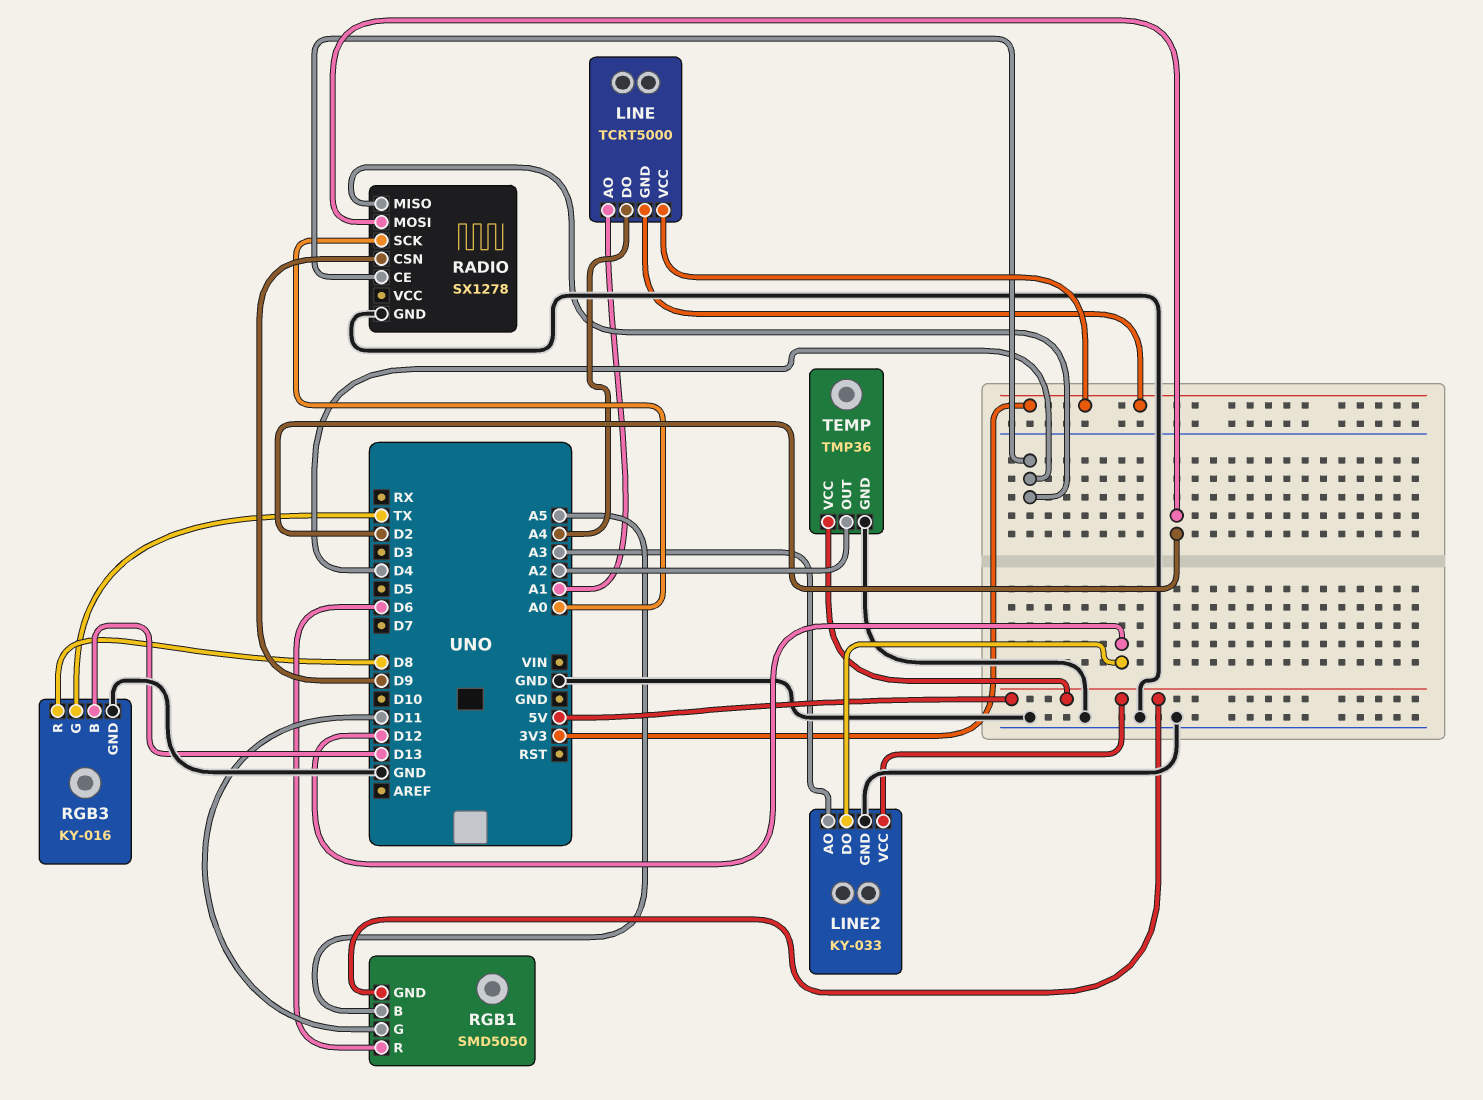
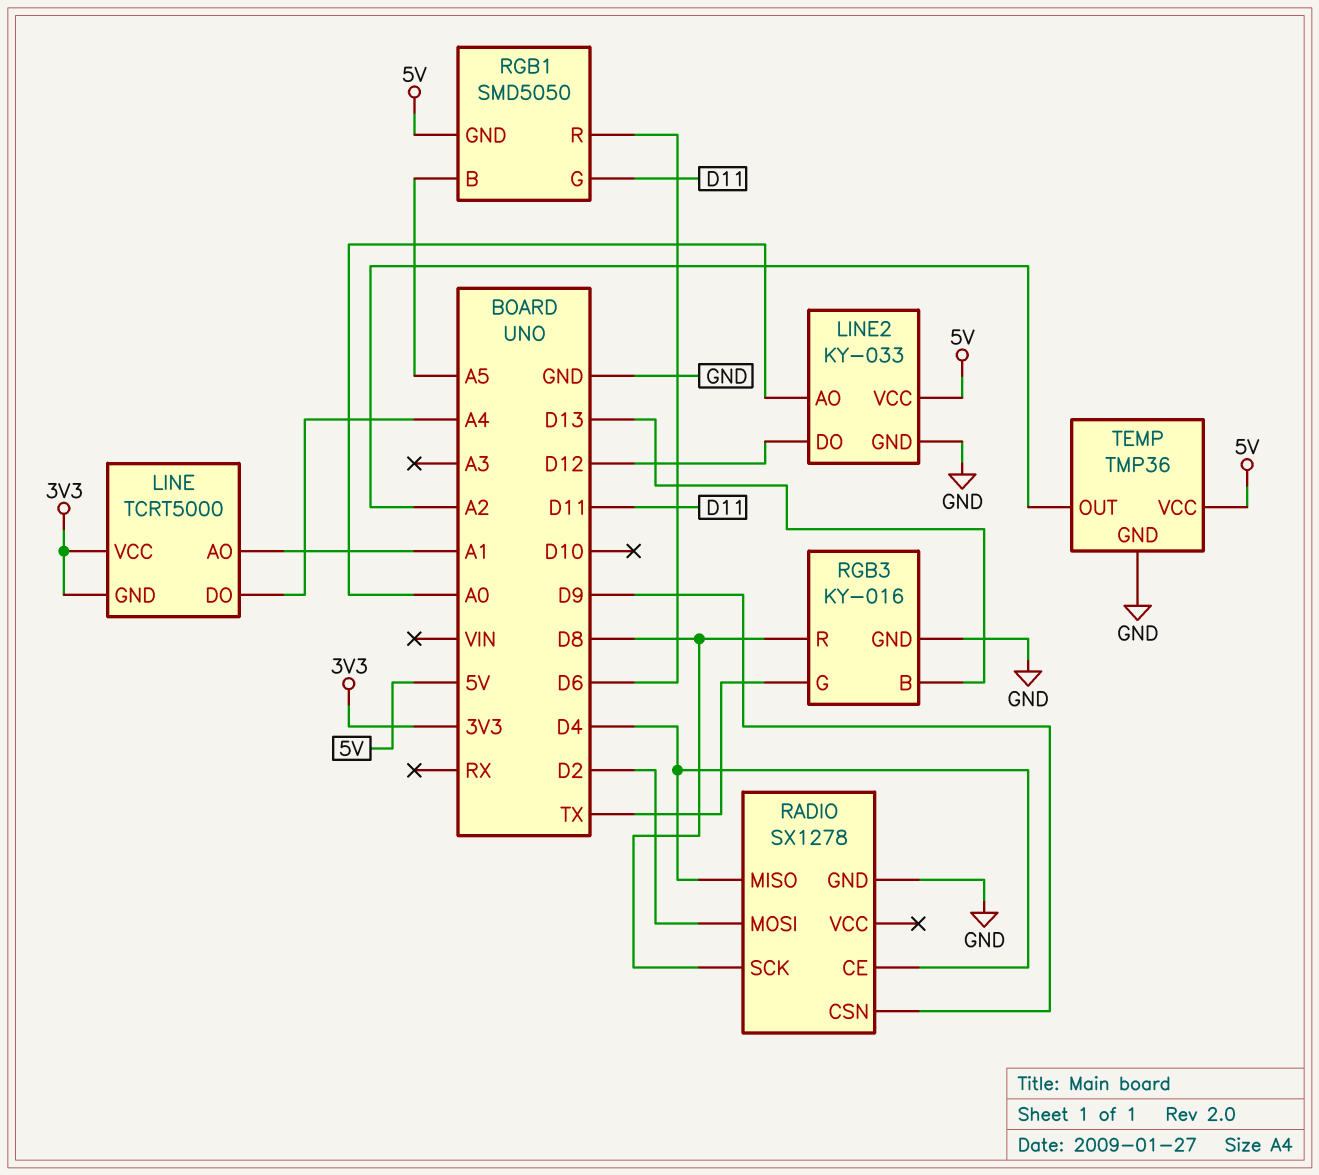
LINE2 pin AO: A3 -> A0
RADIO pin SCK: A0 -> D8

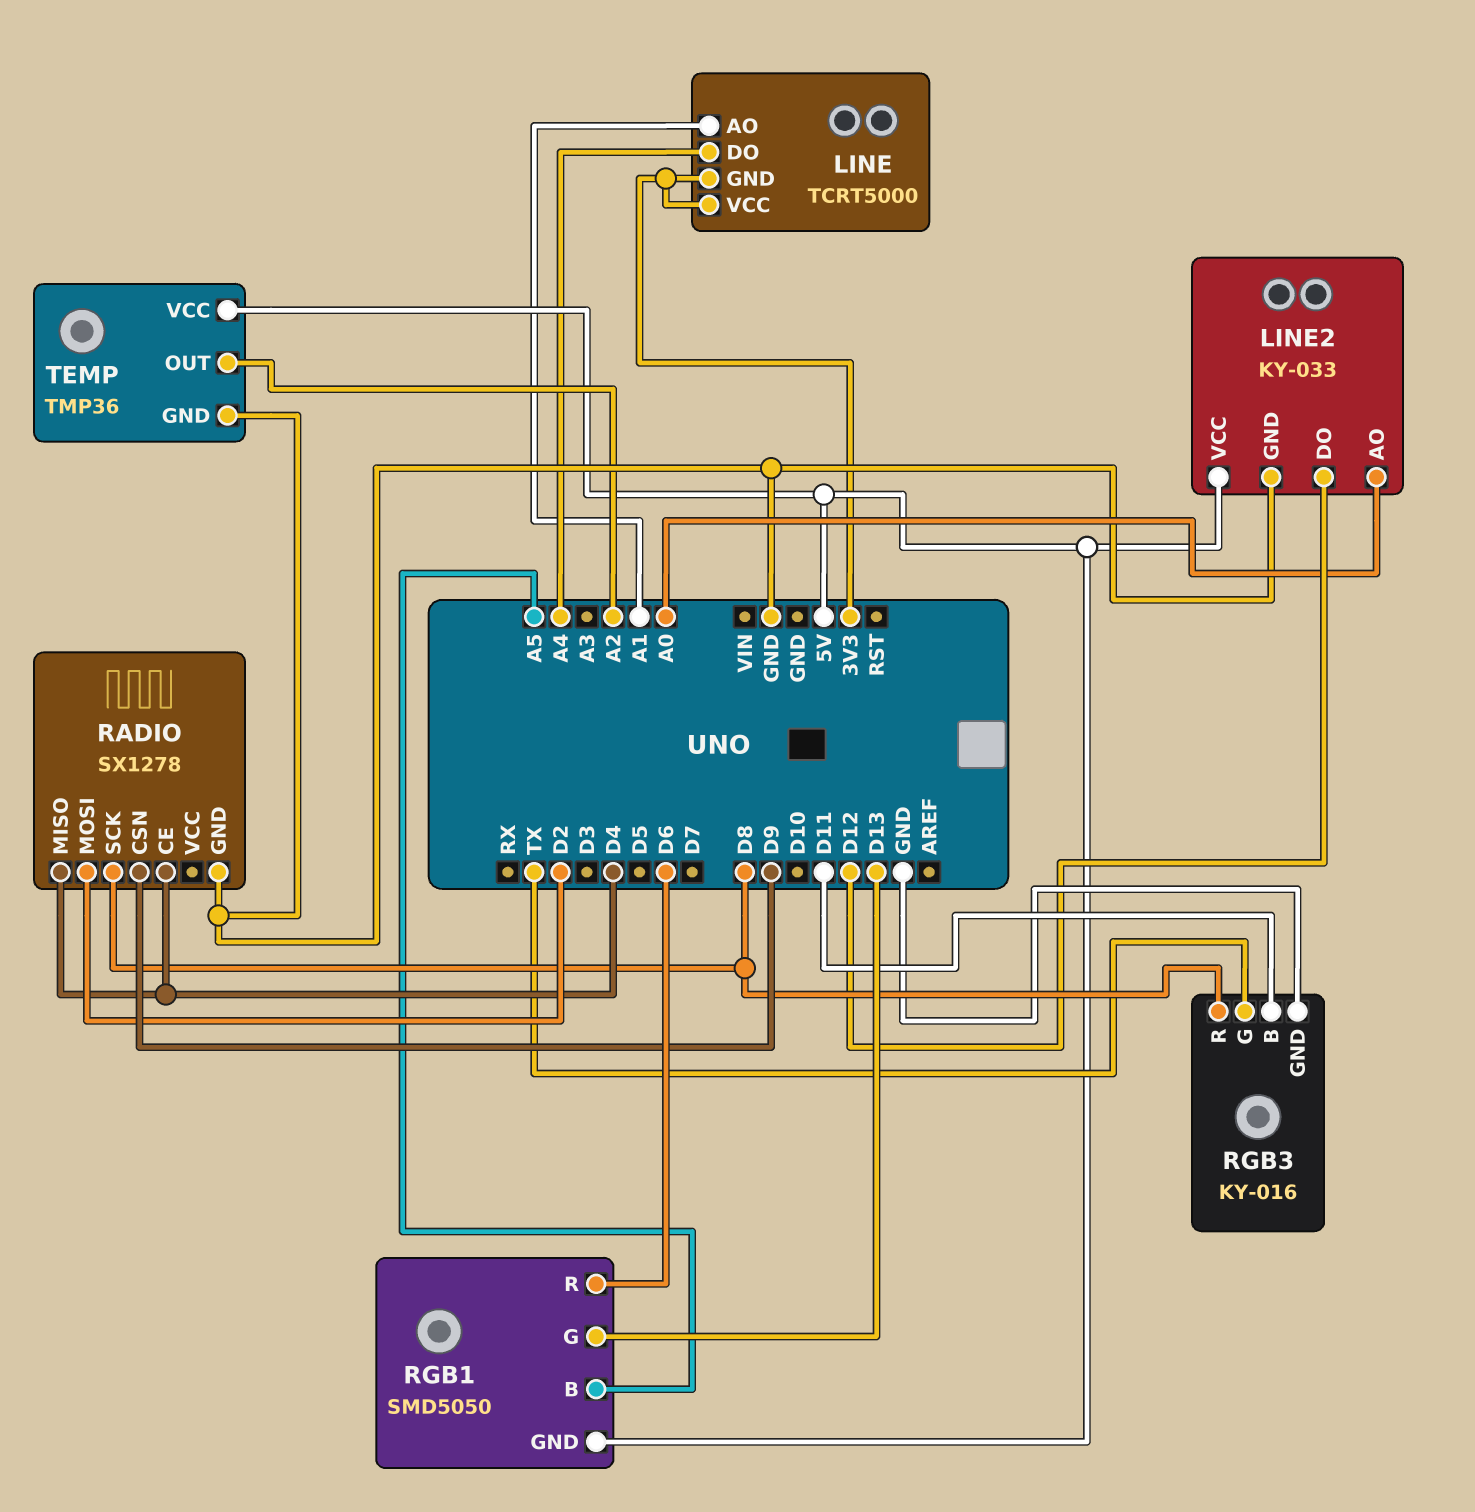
RGB1 pin G: D11 -> D13
RGB3 pin B: D13 -> D11

